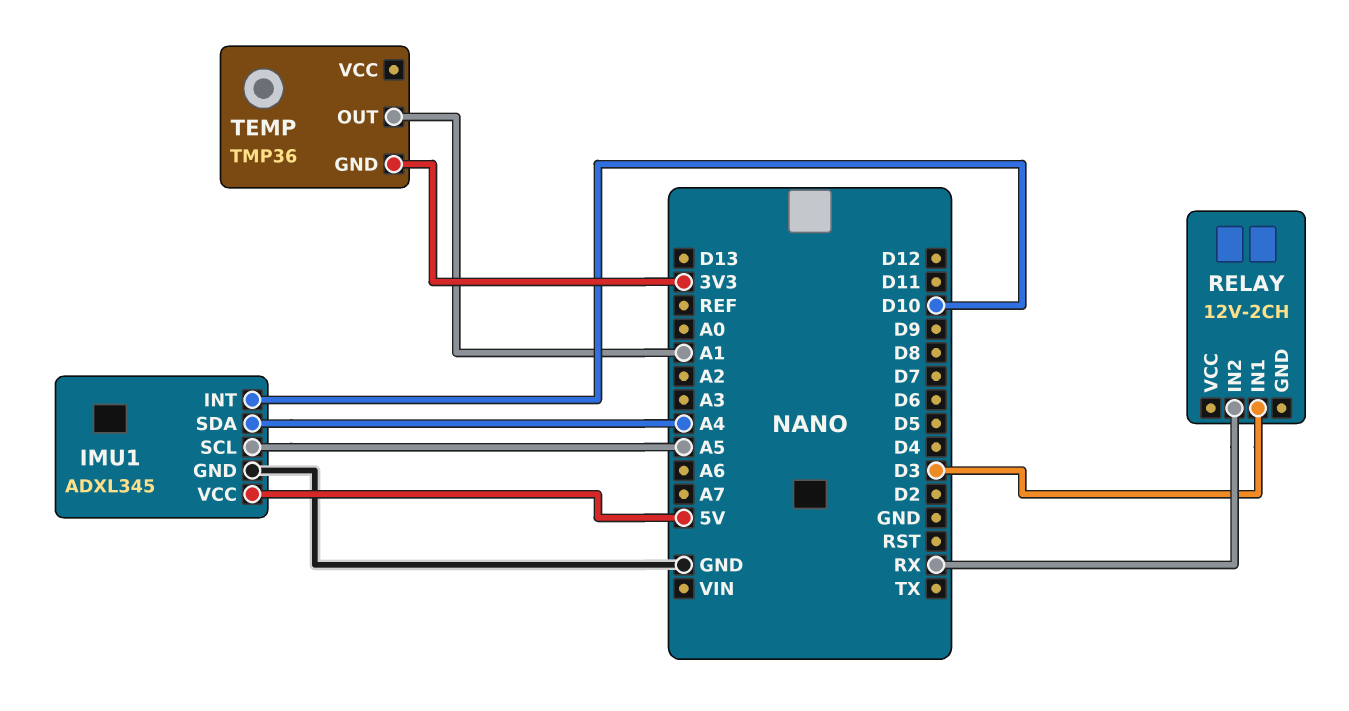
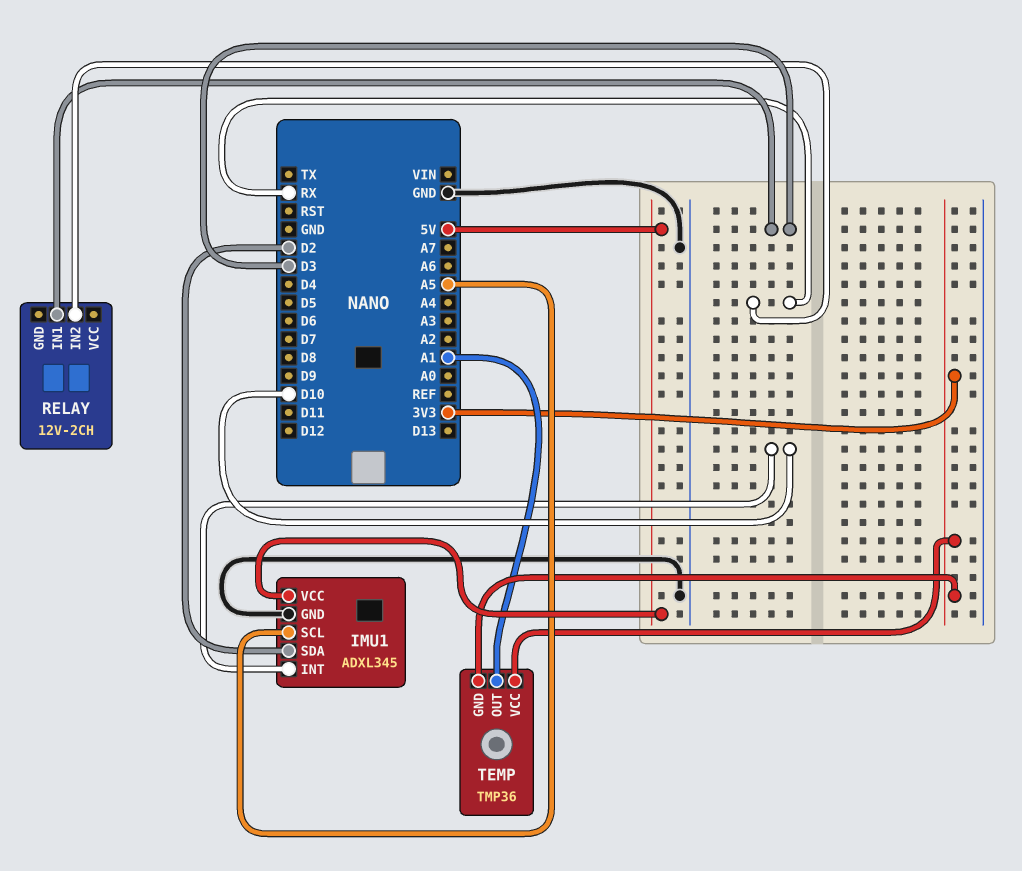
IMU1 pin SDA: A4 -> D2
TEMP pin VCC: none -> 3V3

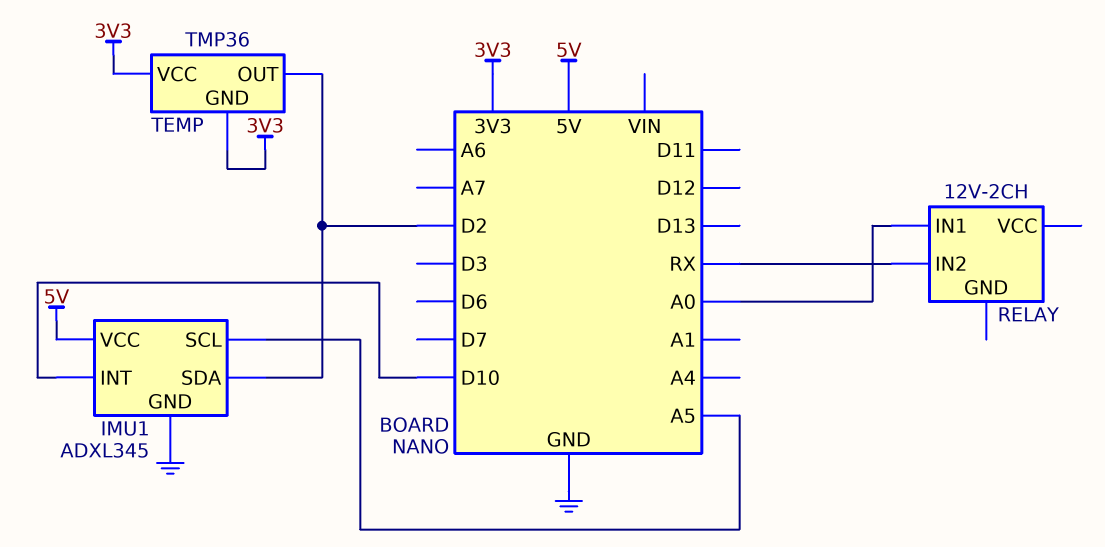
RELAY pin IN1: D3 -> A0
TEMP pin OUT: A1 -> D2

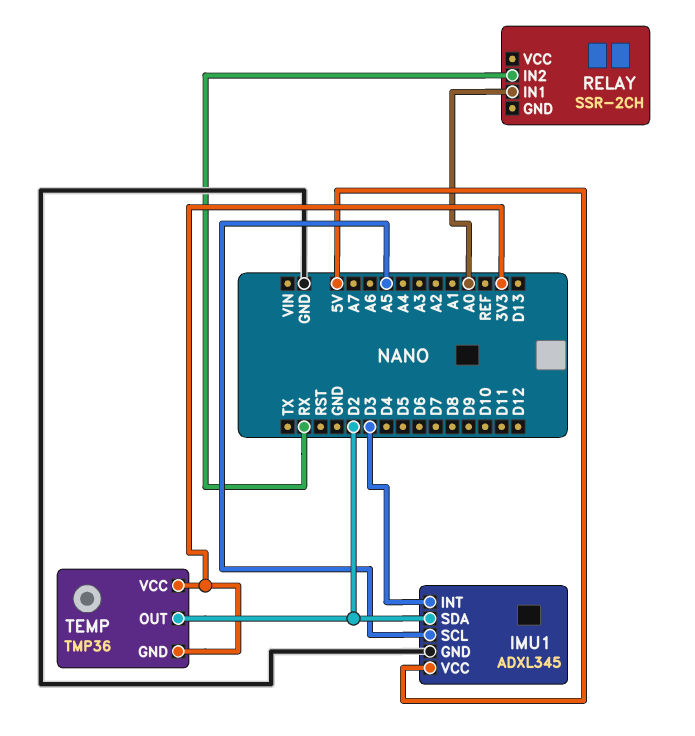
IMU1 pin INT: D10 -> D3
RELAY: 12V-2CH -> SSR-2CH

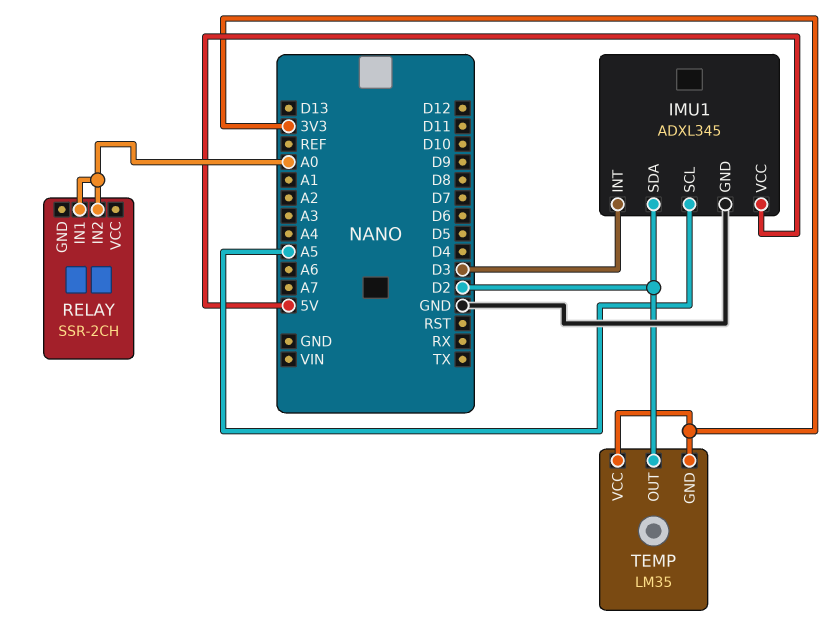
RELAY pin IN2: RX -> A0
TEMP: TMP36 -> LM35

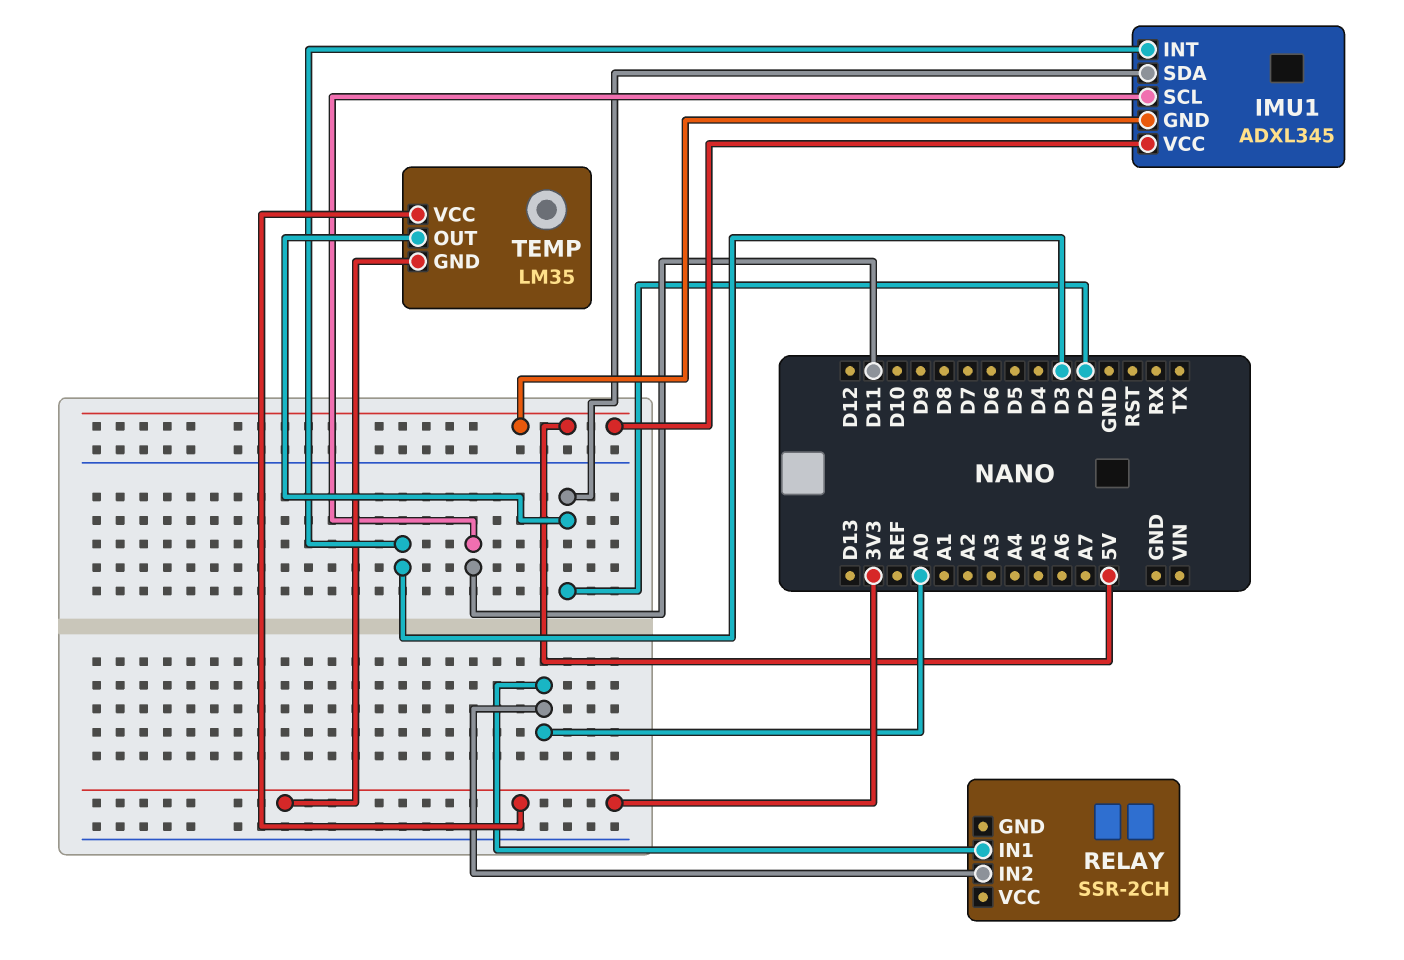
IMU1 pin GND: GND -> 5V
IMU1 pin SCL: A5 -> D11

